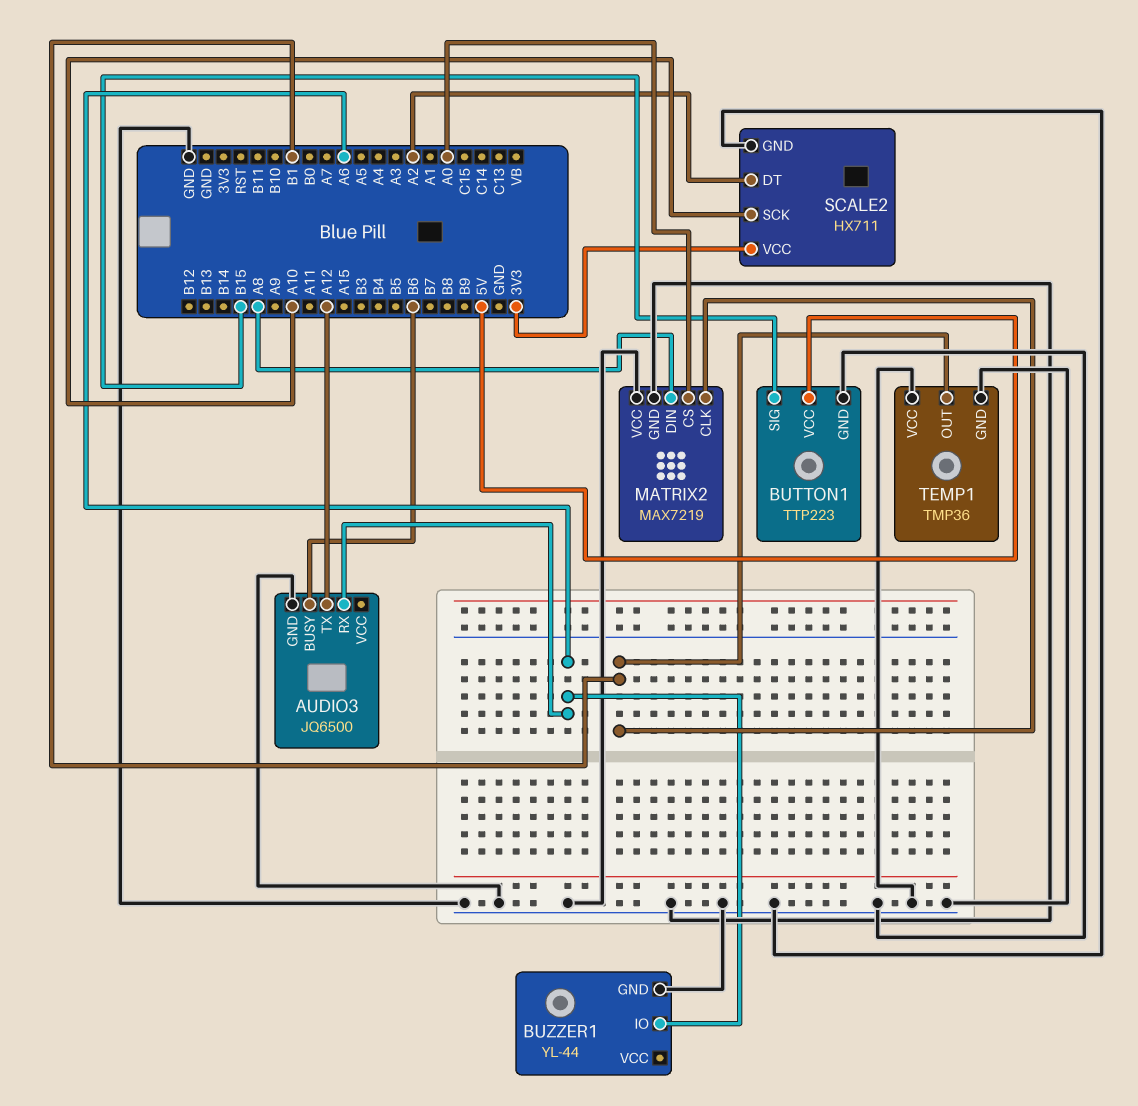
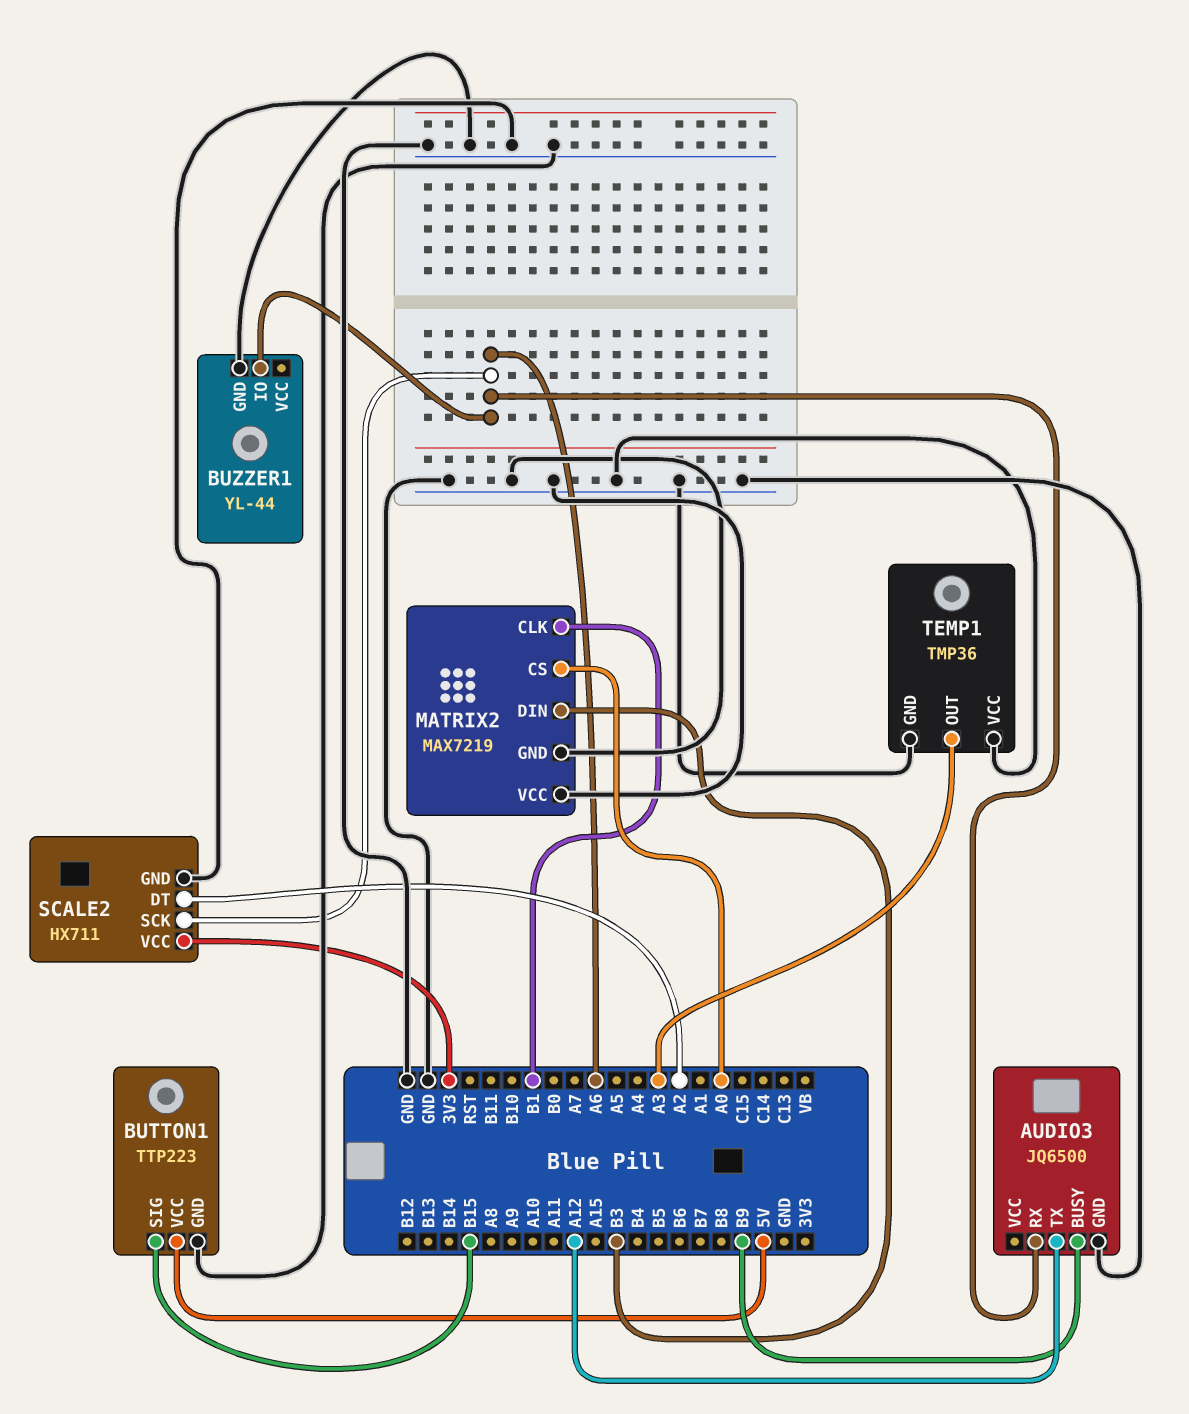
AUDIO3 pin BUSY: B6 -> B9
MATRIX2 pin DIN: A8 -> B3
SCALE2 pin SCK: A10 -> A6
TEMP1 pin OUT: B1 -> A3

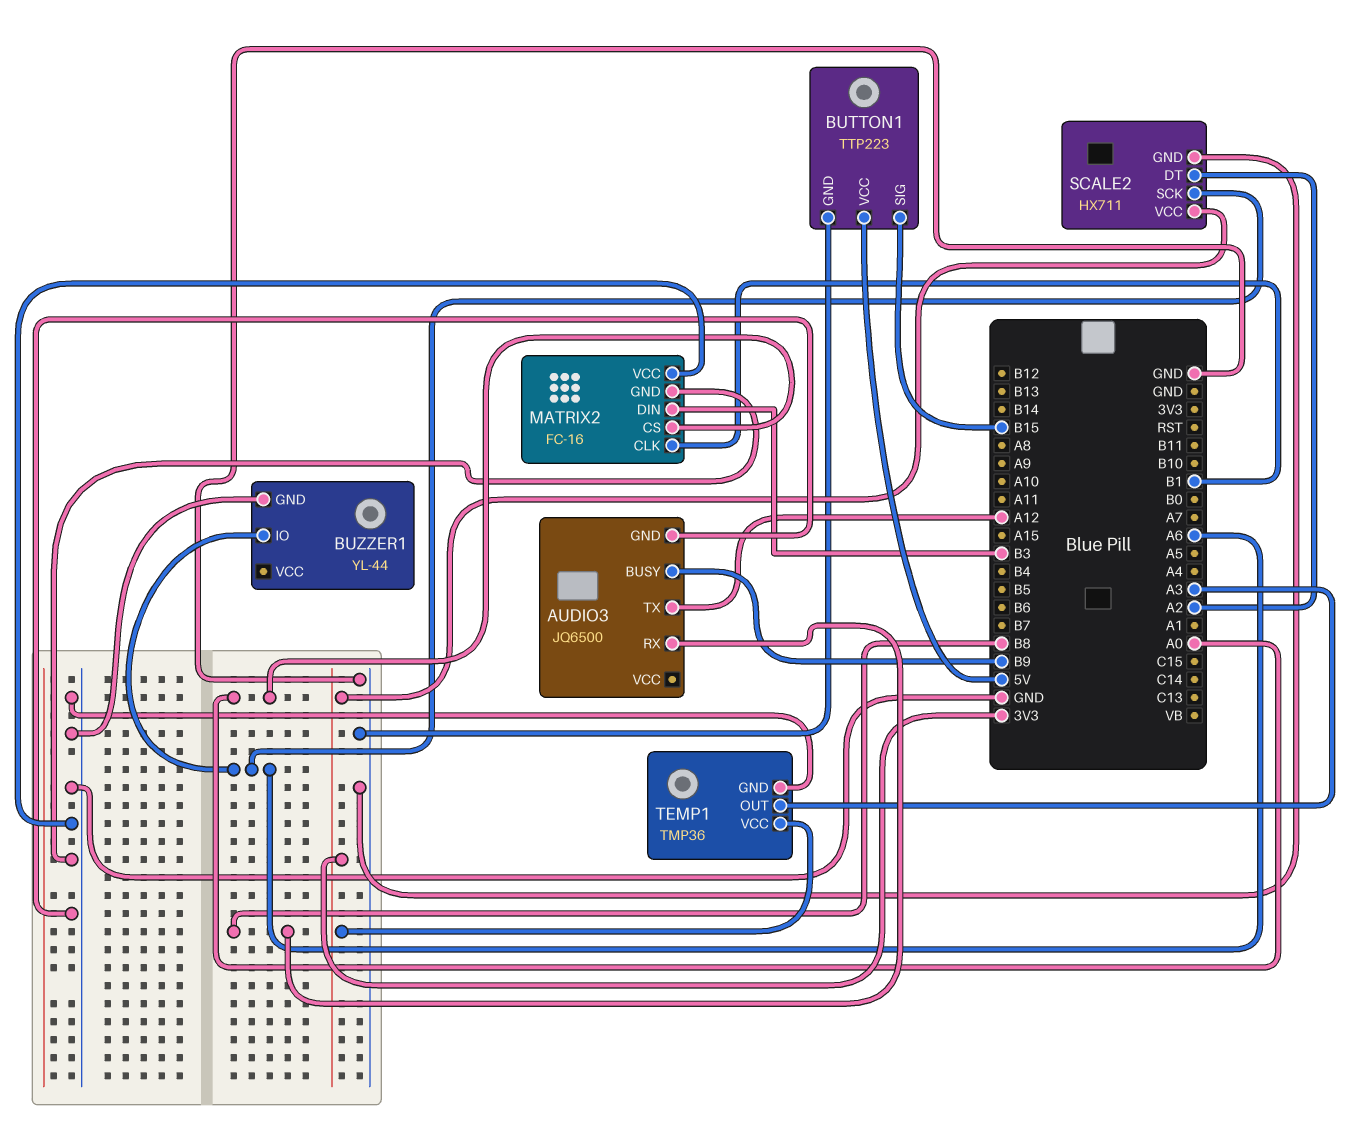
AUDIO3 pin RX: A6 -> B8
MATRIX2: MAX7219 -> FC-16
TEMP1 pin VCC: GND -> 3V3

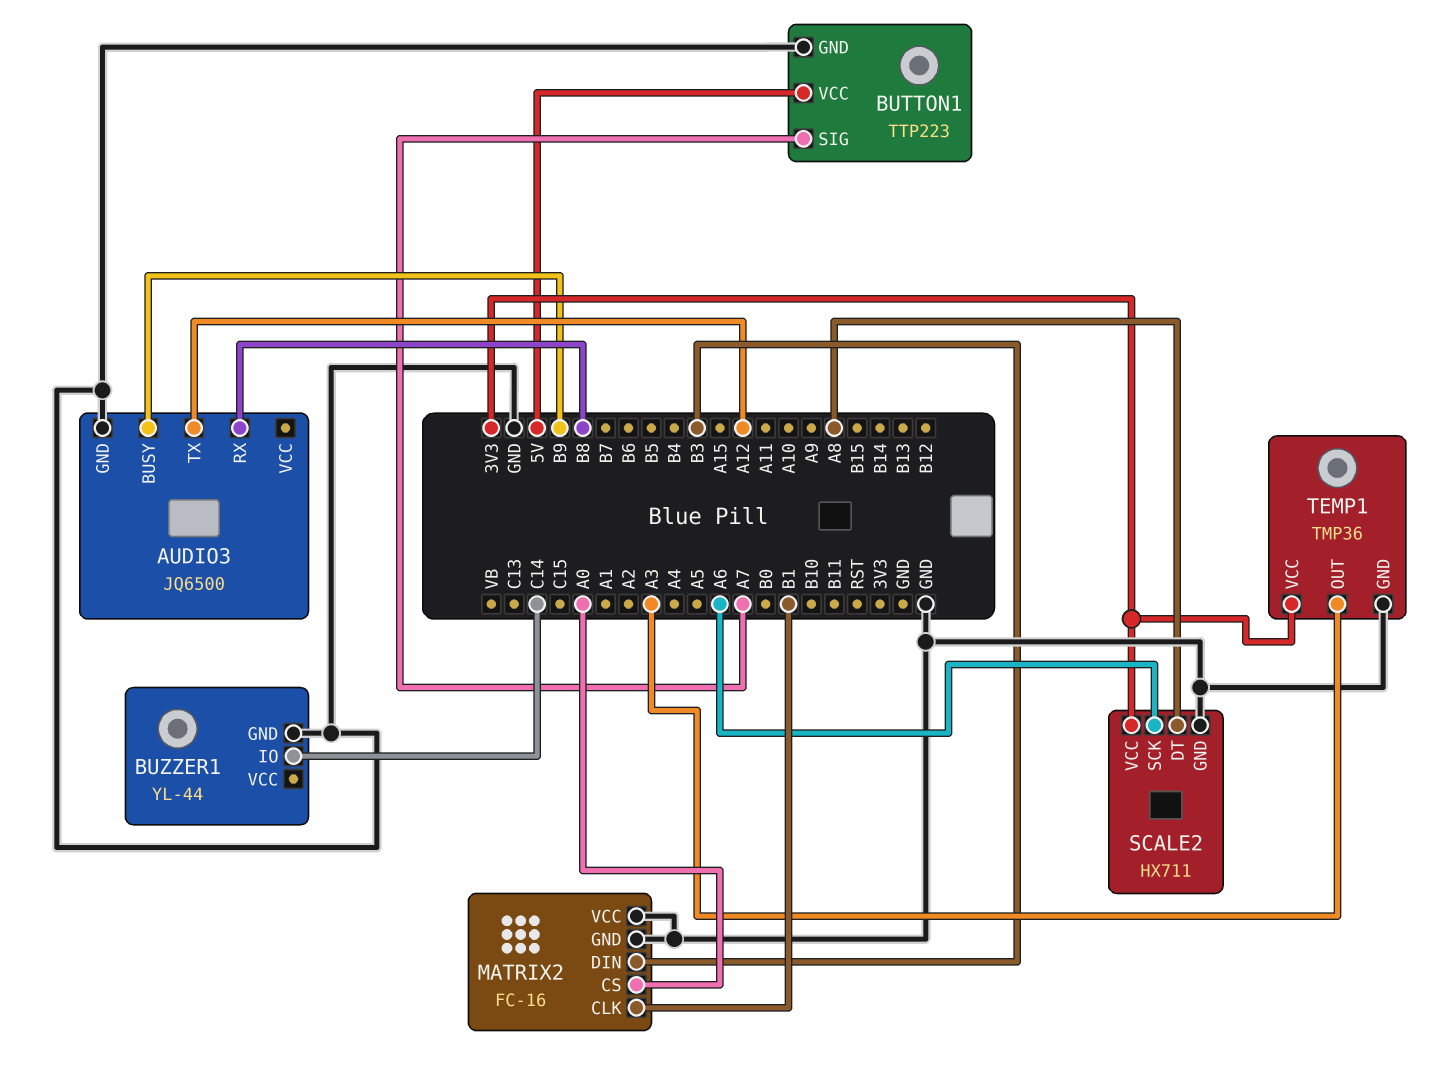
BUTTON1 pin SIG: B15 -> A7
BUZZER1 pin IO: A6 -> C14
SCALE2 pin DT: A2 -> A8

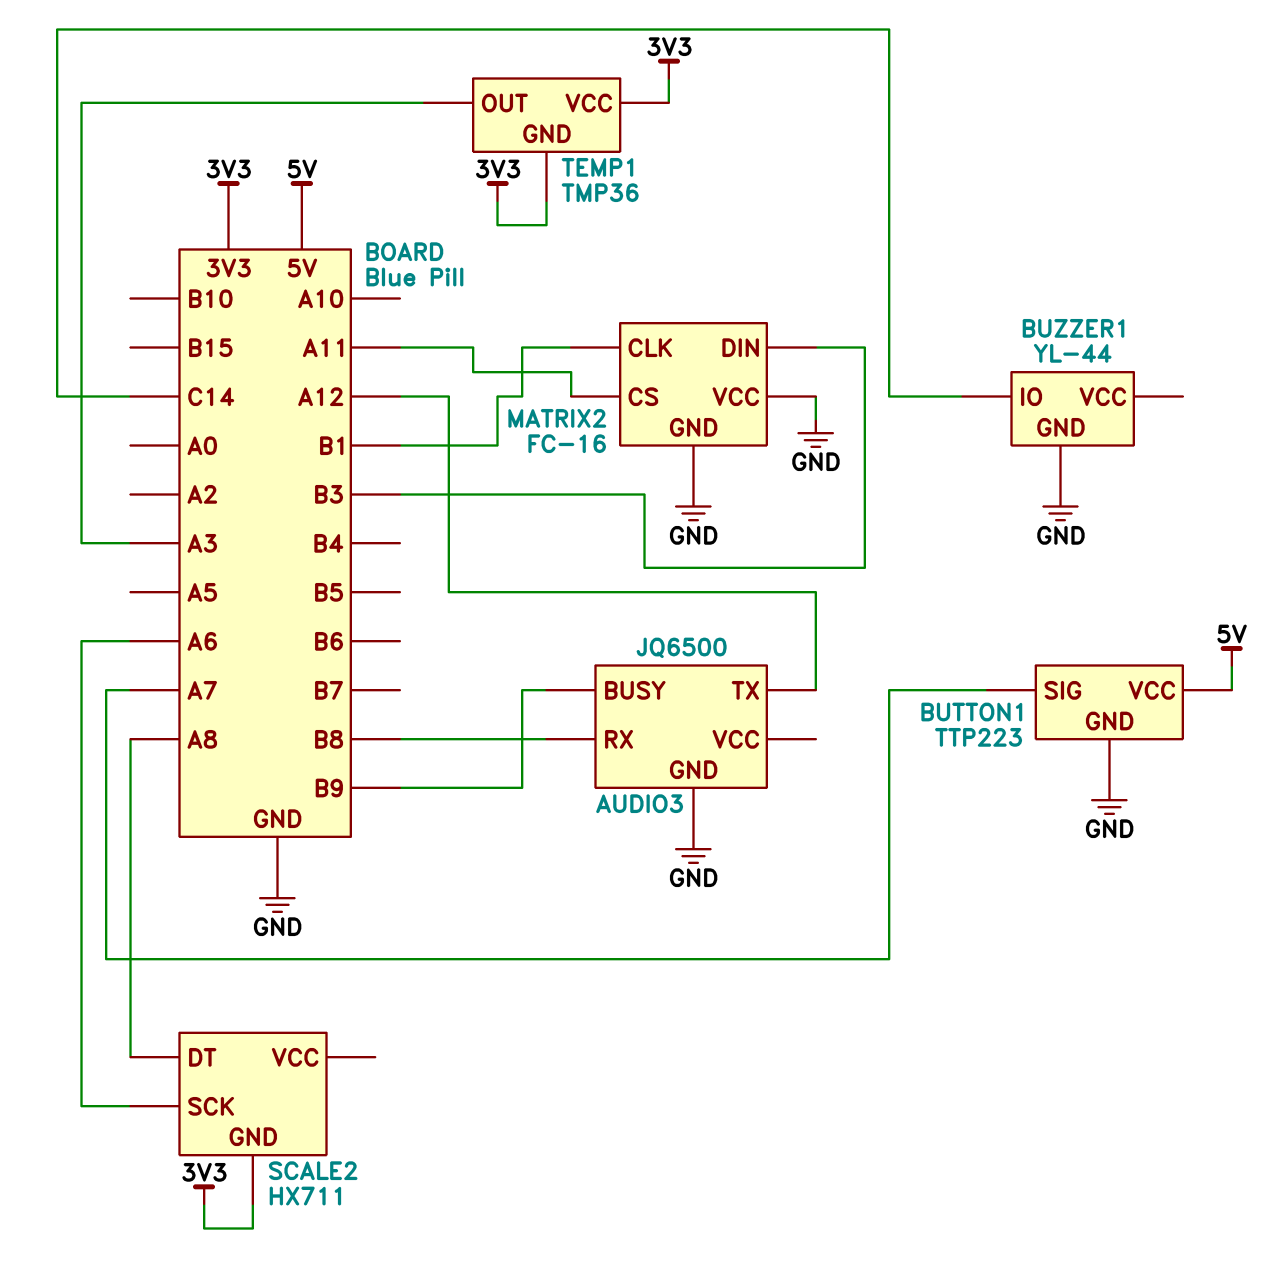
MATRIX2 pin CS: A0 -> A11
SCALE2 pin GND: GND -> 3V3
SCALE2 pin VCC: 3V3 -> none
TEMP1 pin GND: GND -> 3V3

